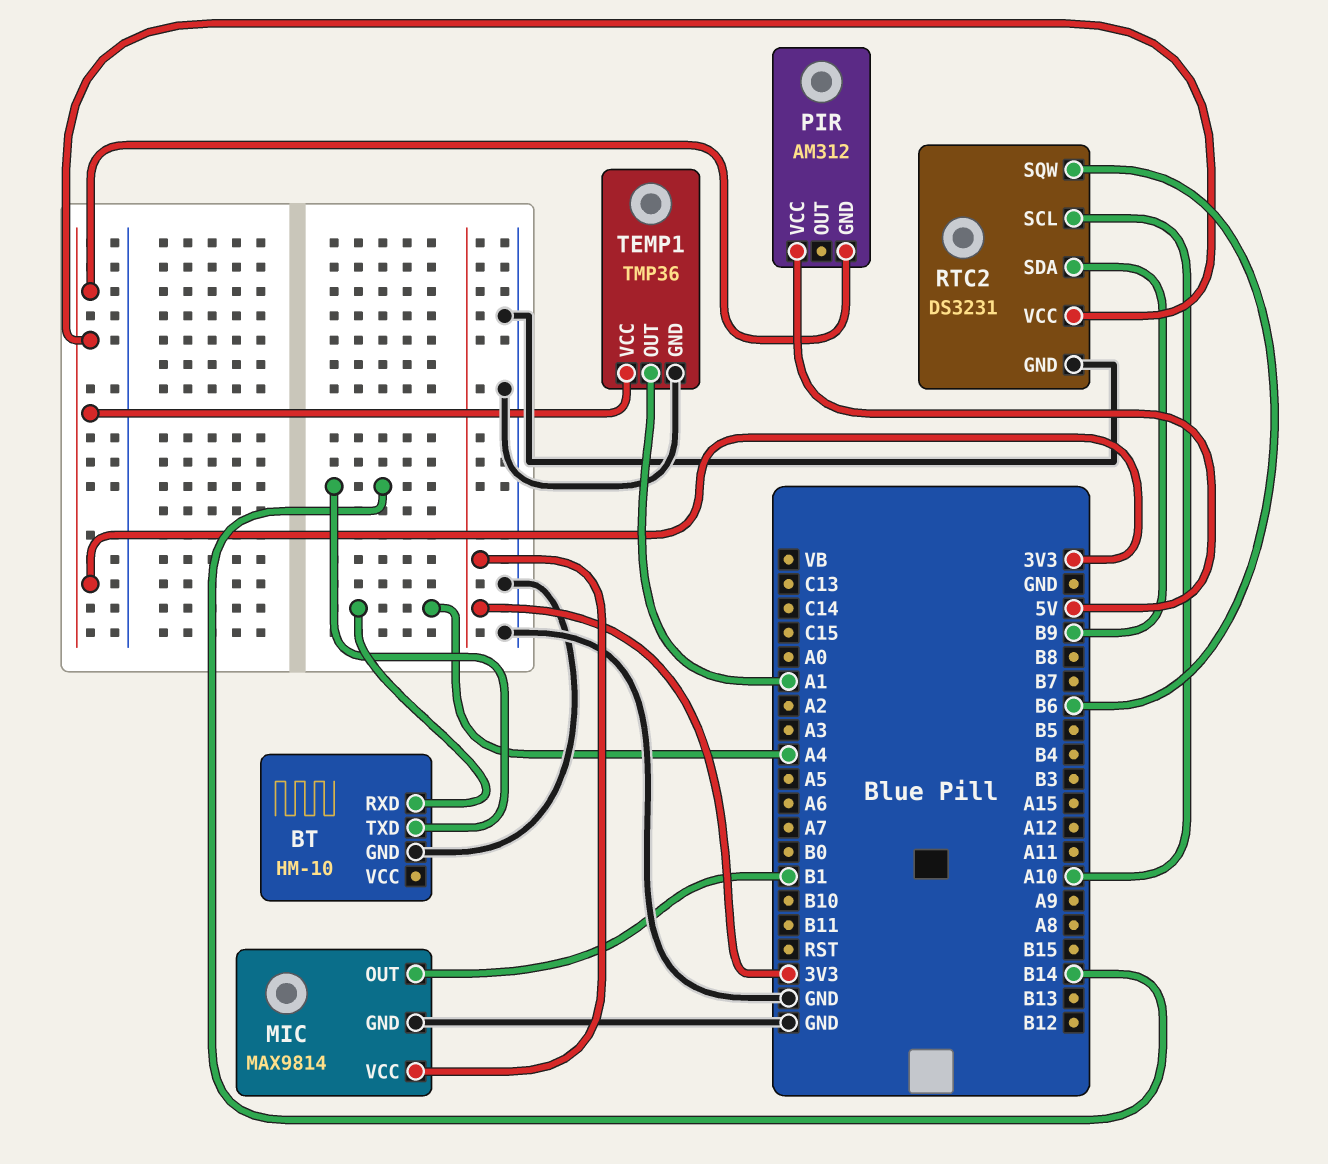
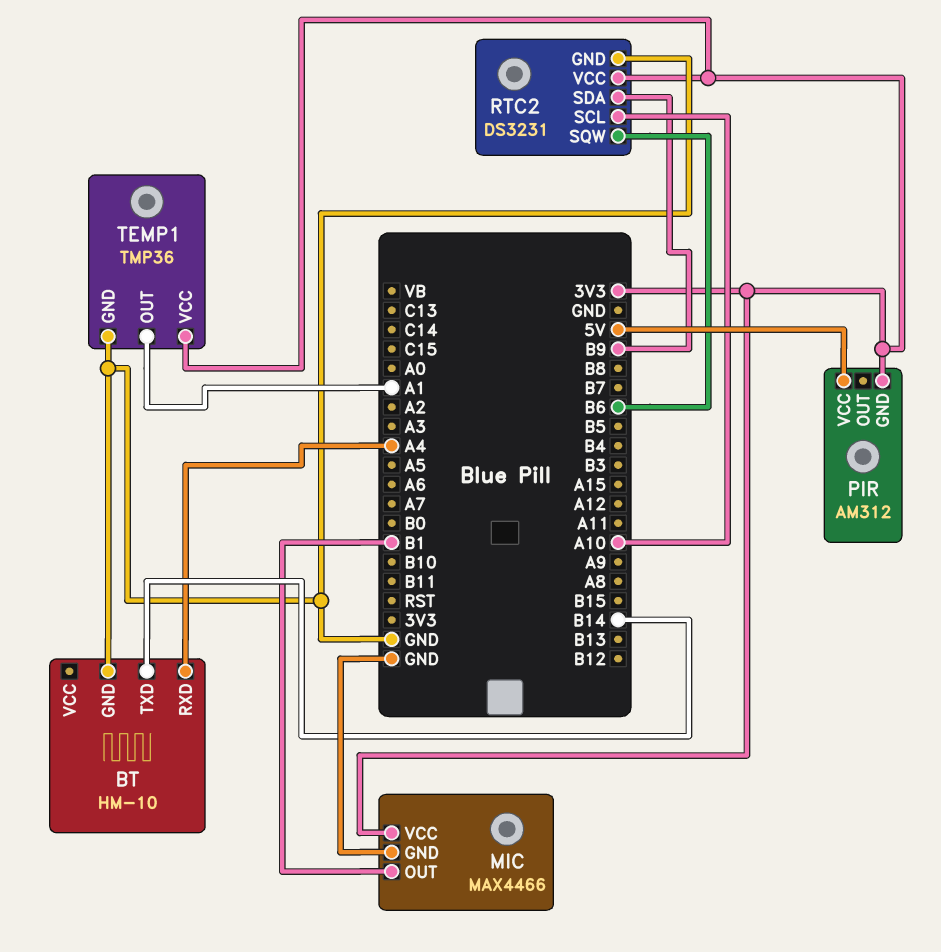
MIC: MAX9814 -> MAX4466

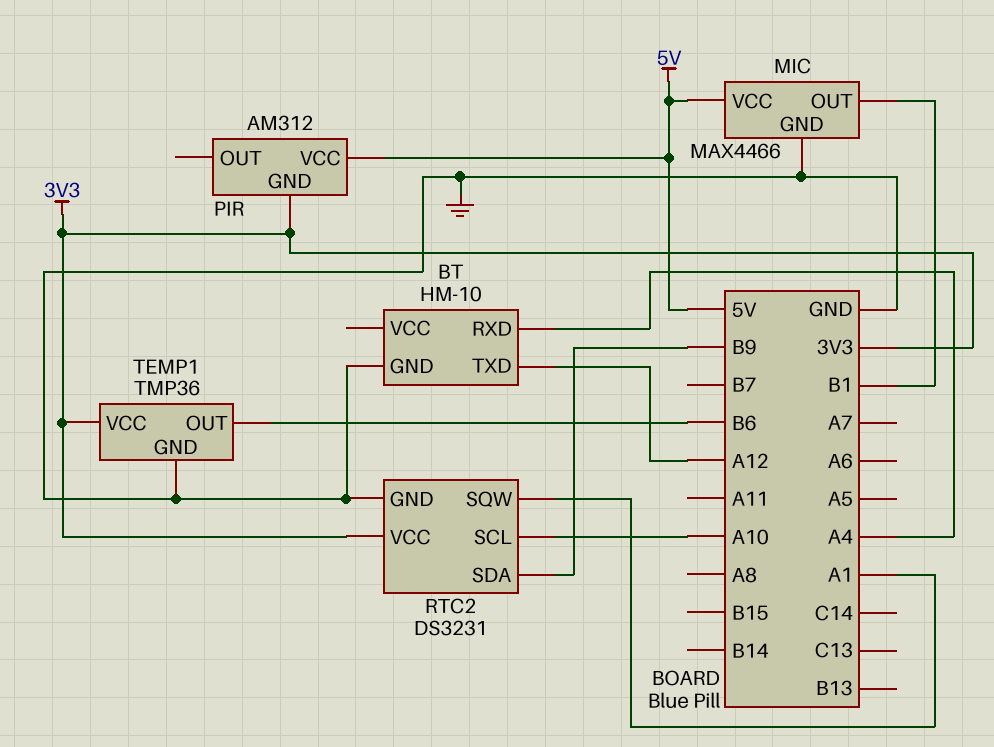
BT pin TXD: B14 -> A12
MIC pin VCC: 3V3 -> 5V
RTC2 pin SQW: B6 -> A1
TEMP1 pin OUT: A1 -> B6

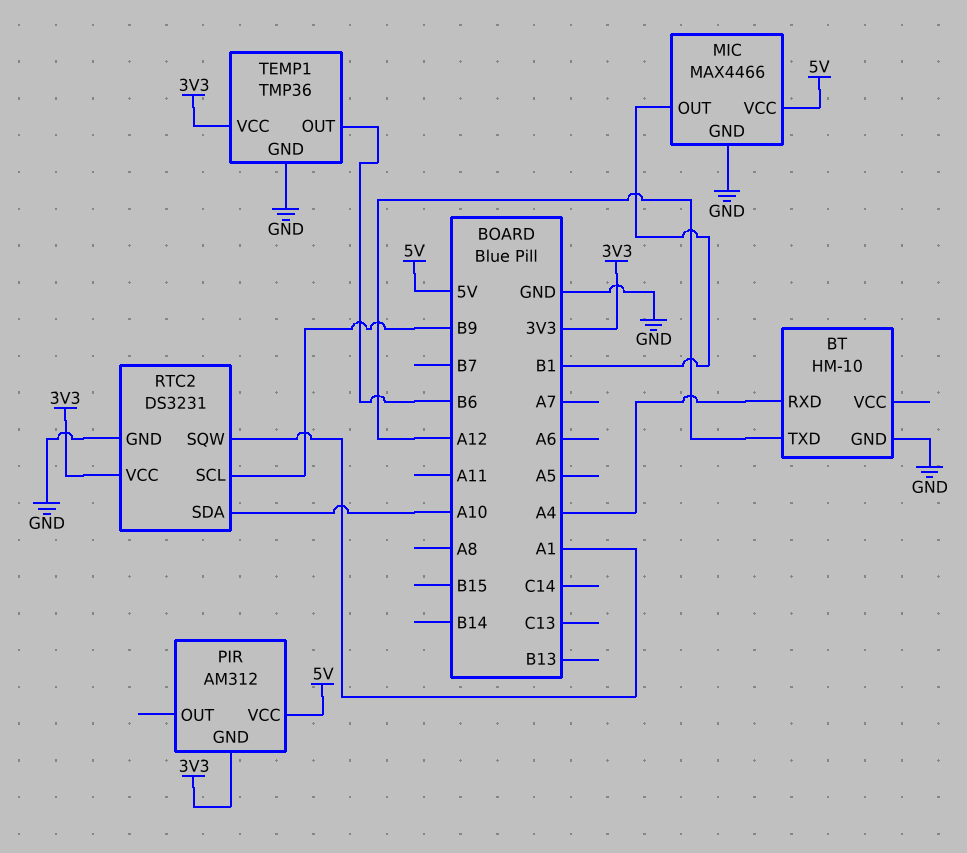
RTC2 pin SCL: A10 -> B9
RTC2 pin SDA: B9 -> A10

